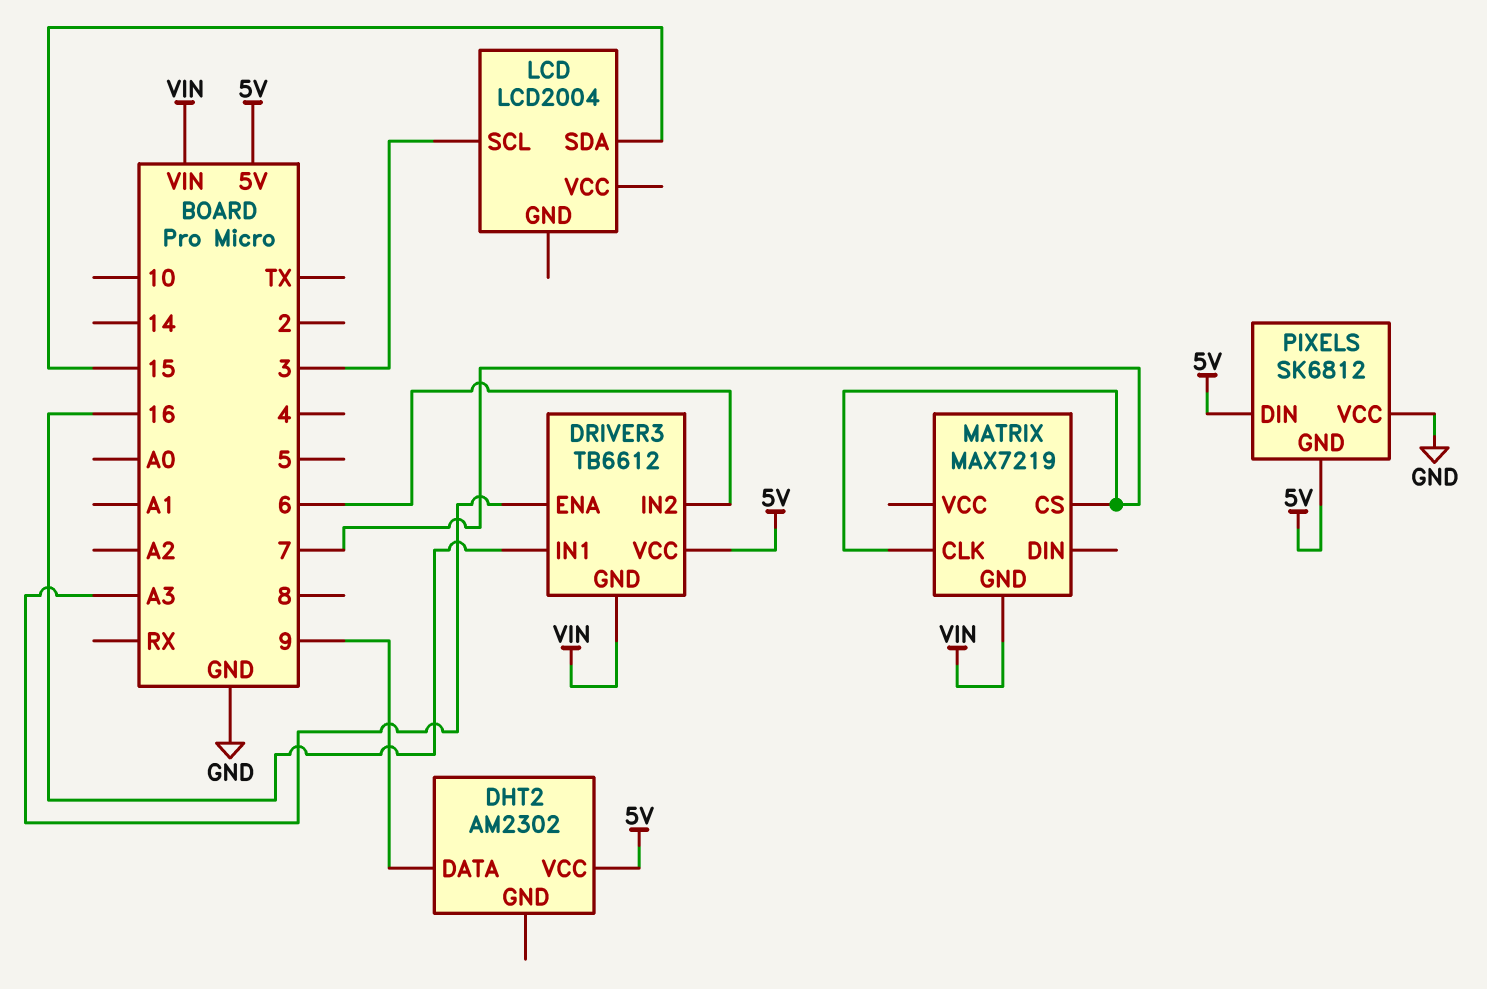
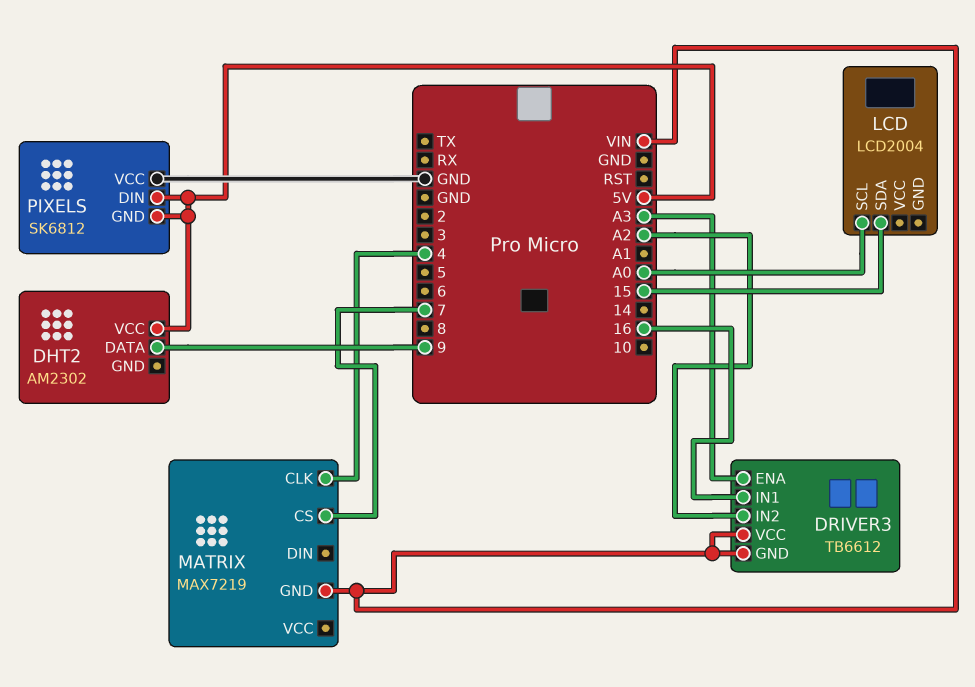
DRIVER3 pin IN2: 6 -> A2
DRIVER3 pin VCC: 5V -> VIN
LCD pin SCL: 3 -> A0
MATRIX pin CLK: 7 -> 4

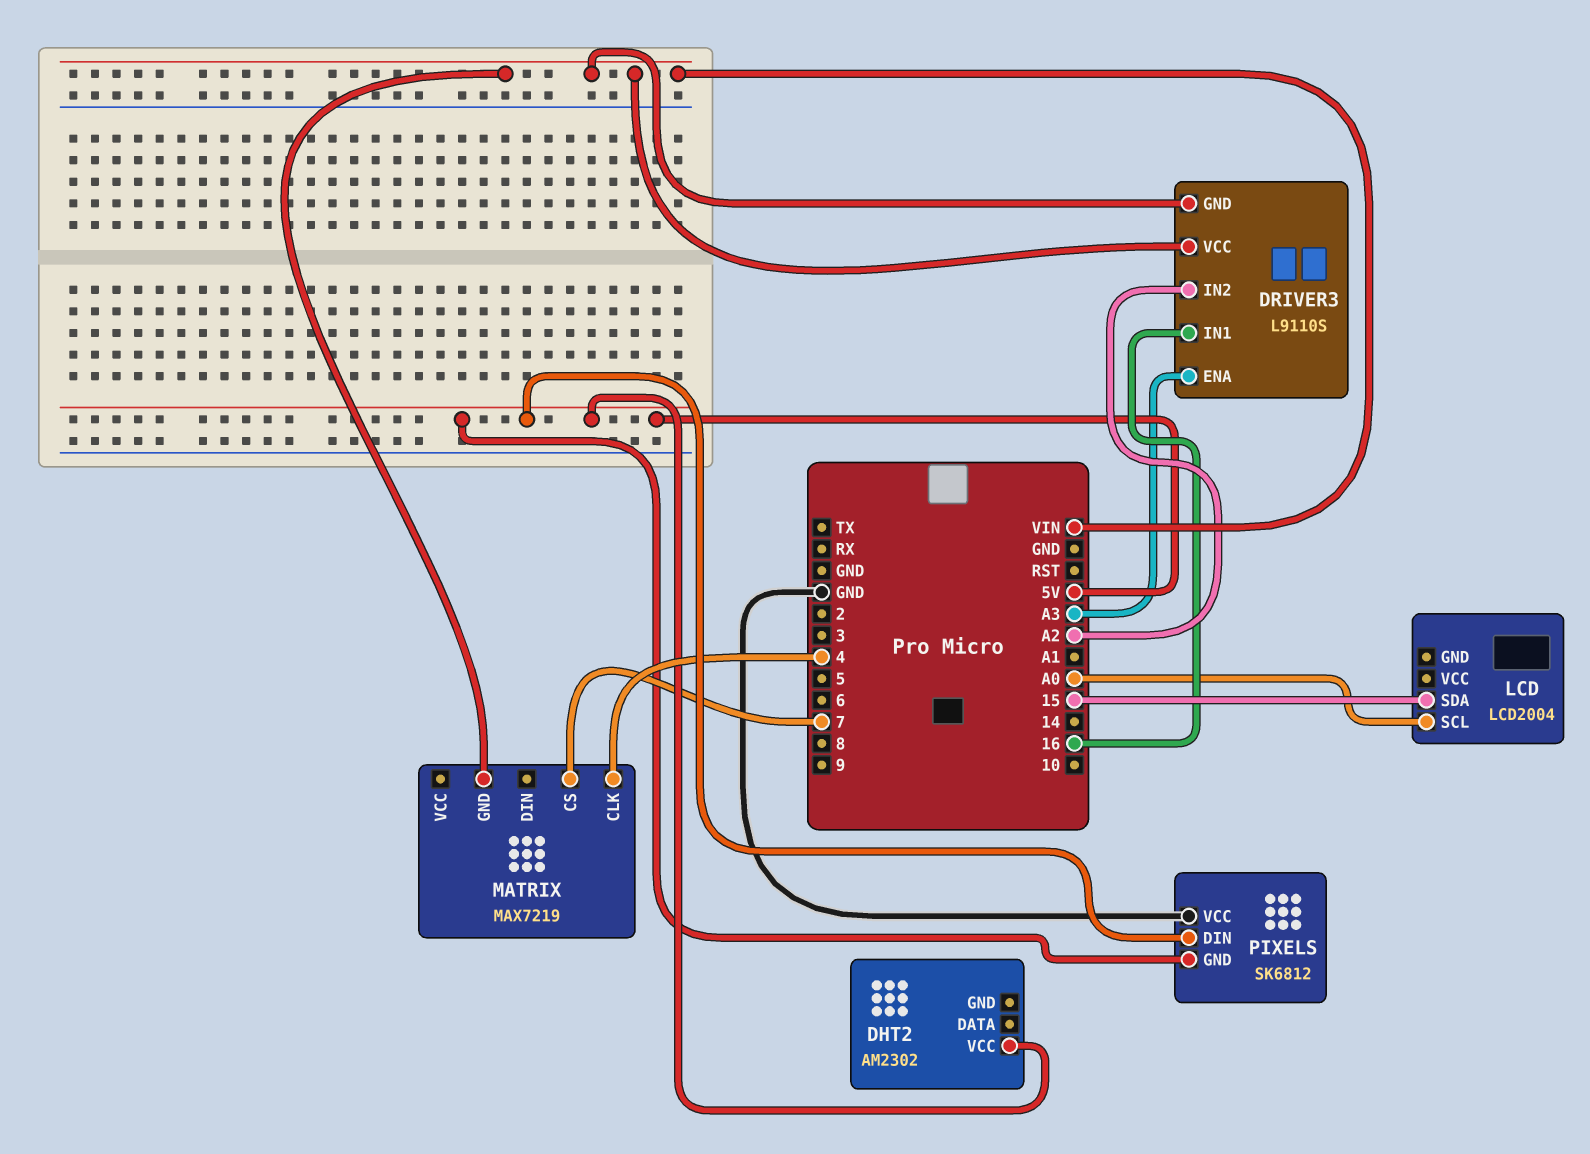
DHT2 pin DATA: 9 -> none
DRIVER3: TB6612 -> L9110S

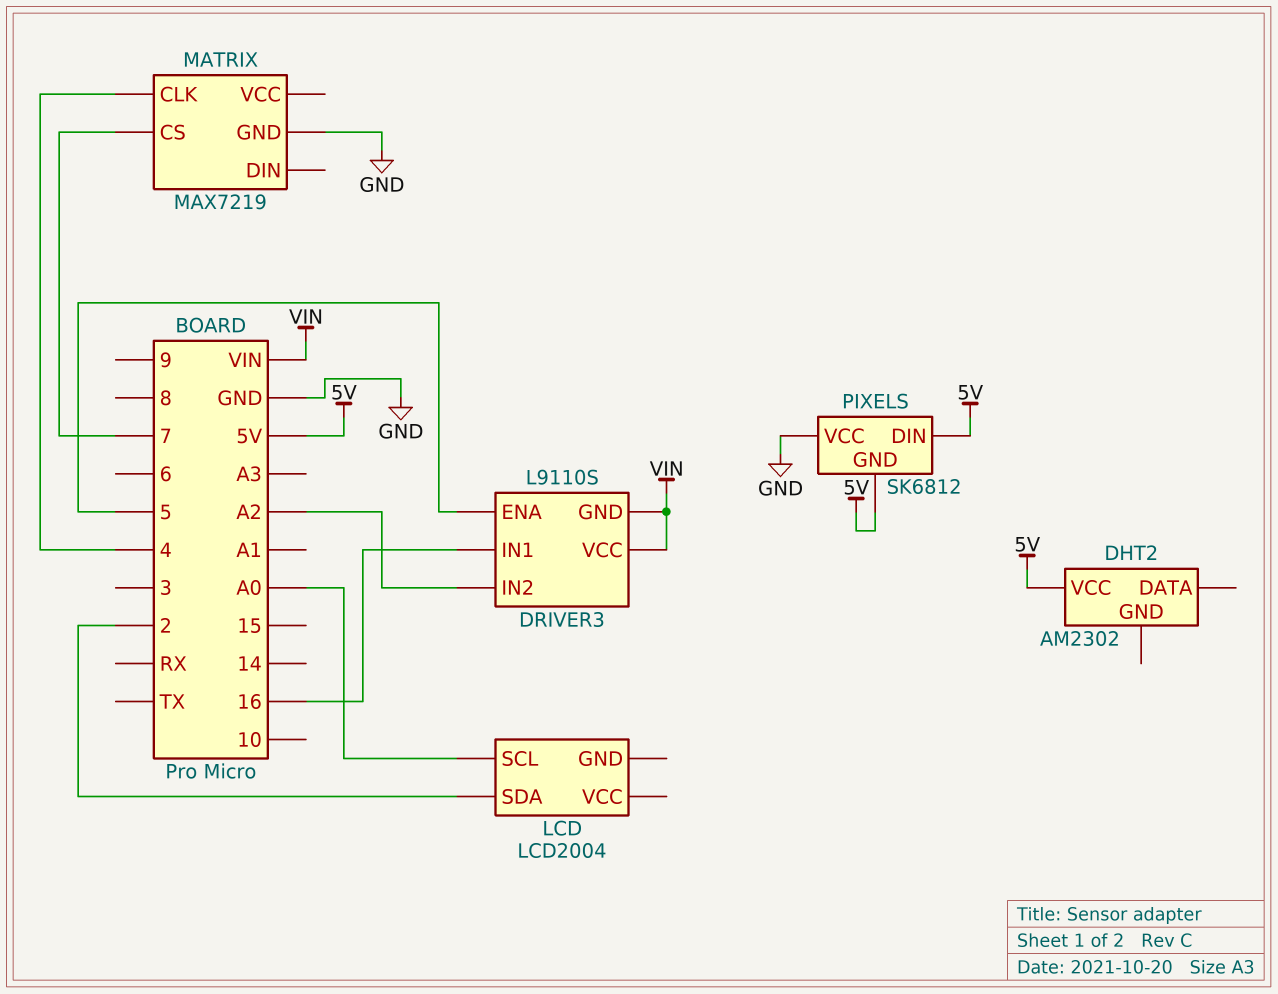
DRIVER3 pin ENA: A3 -> 5
LCD pin SDA: 15 -> 2
MATRIX pin GND: VIN -> GND

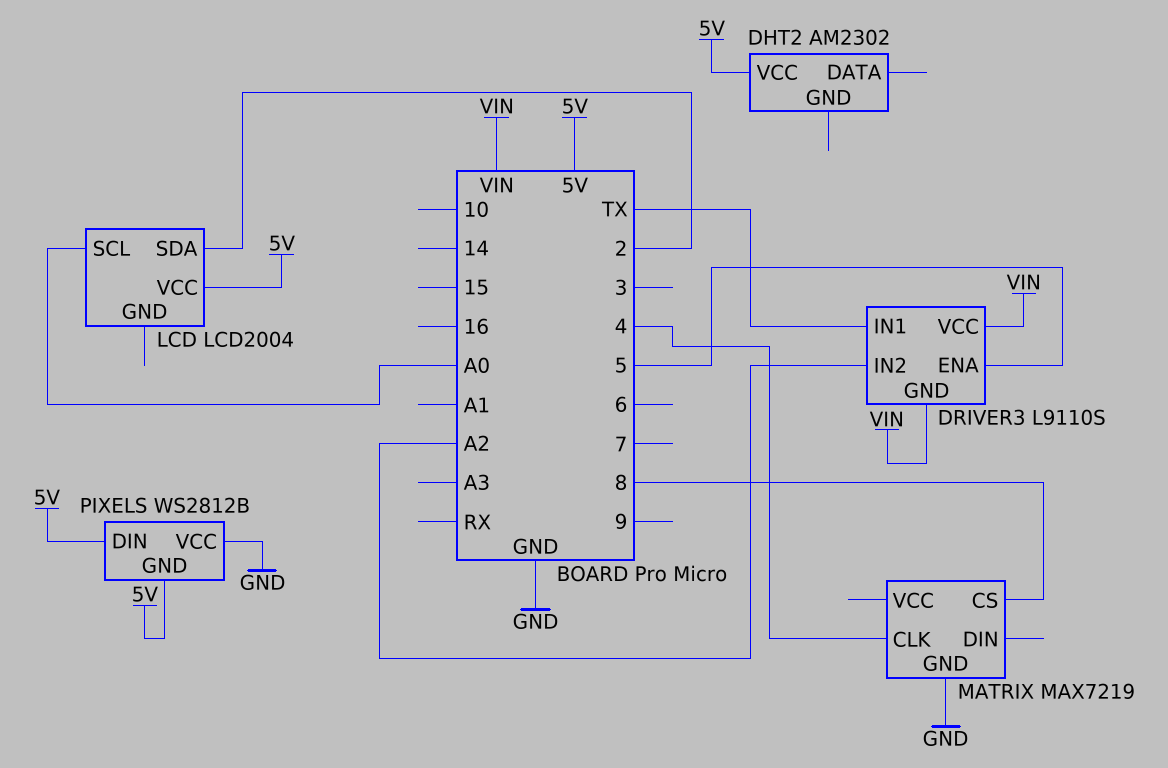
DRIVER3 pin IN1: 16 -> TX
LCD pin VCC: none -> 5V
MATRIX pin CS: 7 -> 8
PIXELS: SK6812 -> WS2812B

